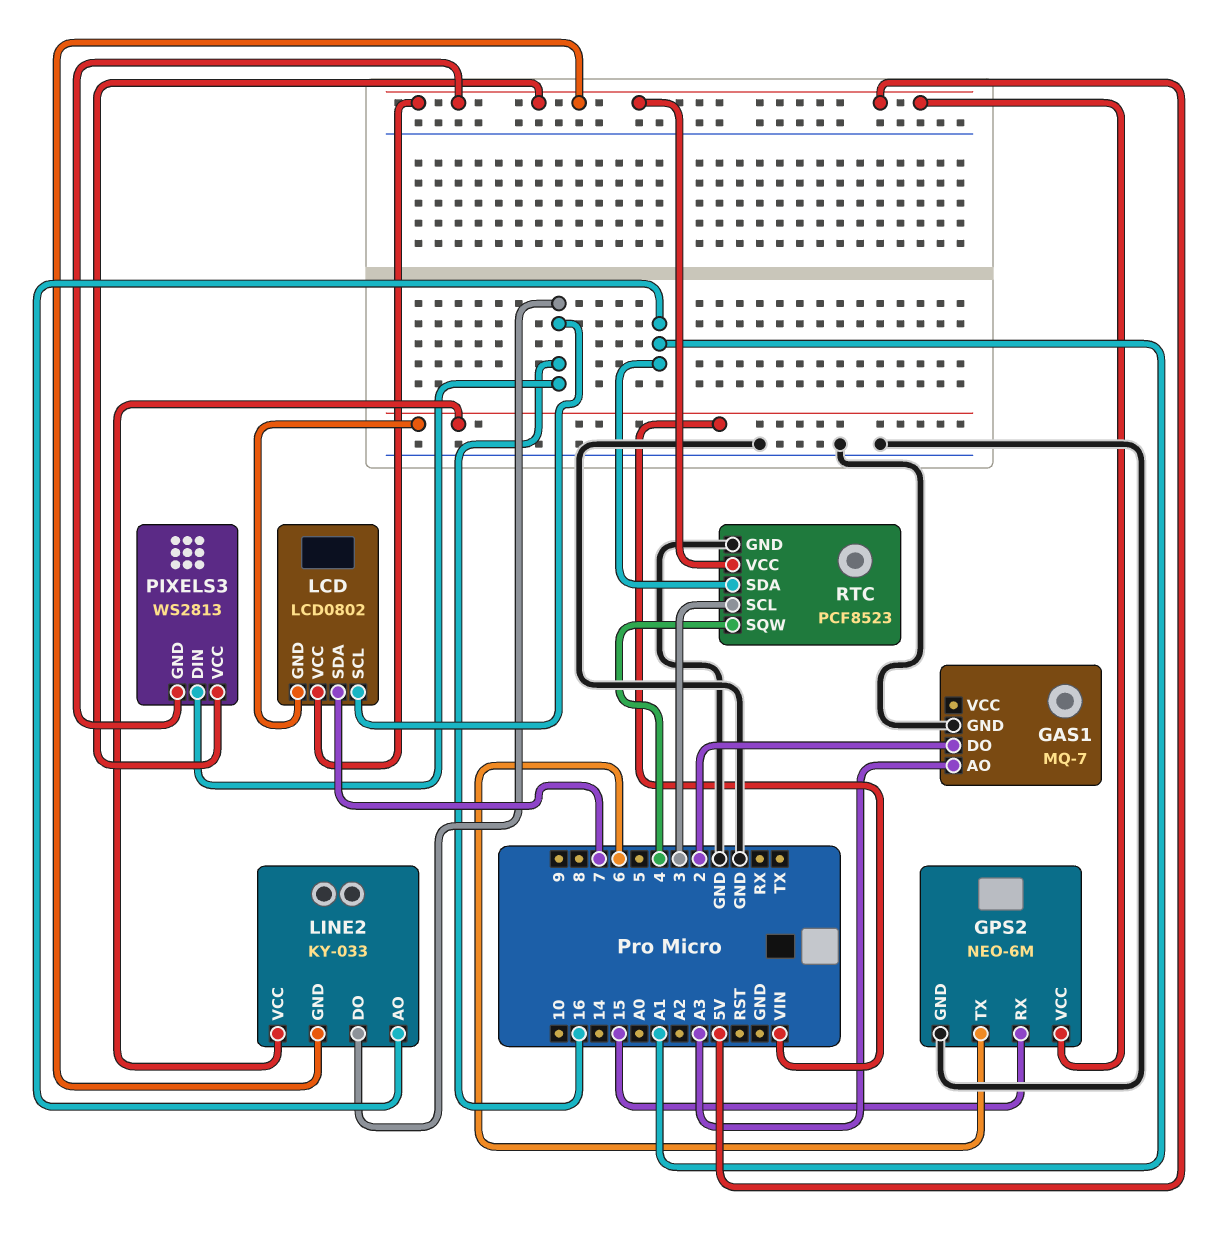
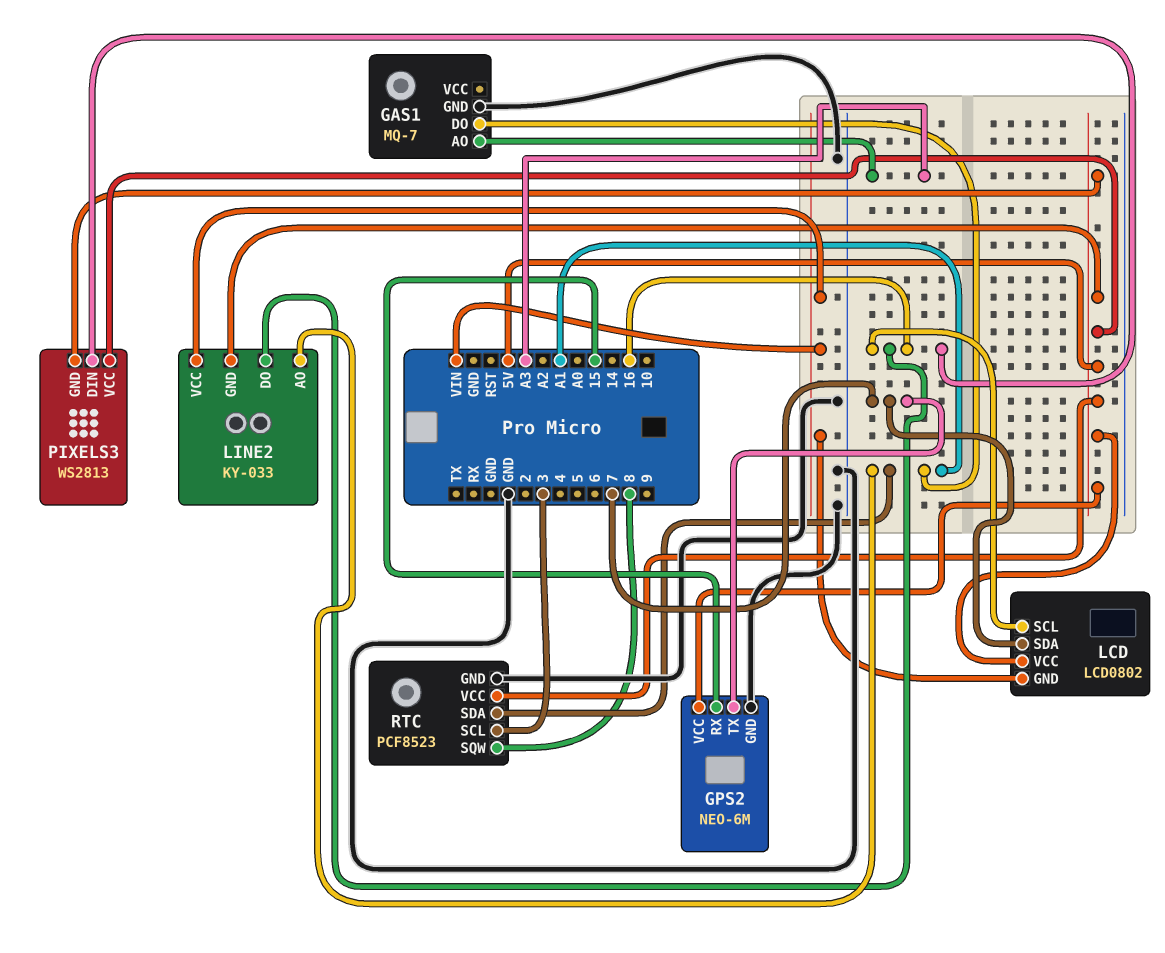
GAS1 pin DO: 2 -> A1
GPS2 pin TX: 6 -> 7
RTC pin SQW: 4 -> 8

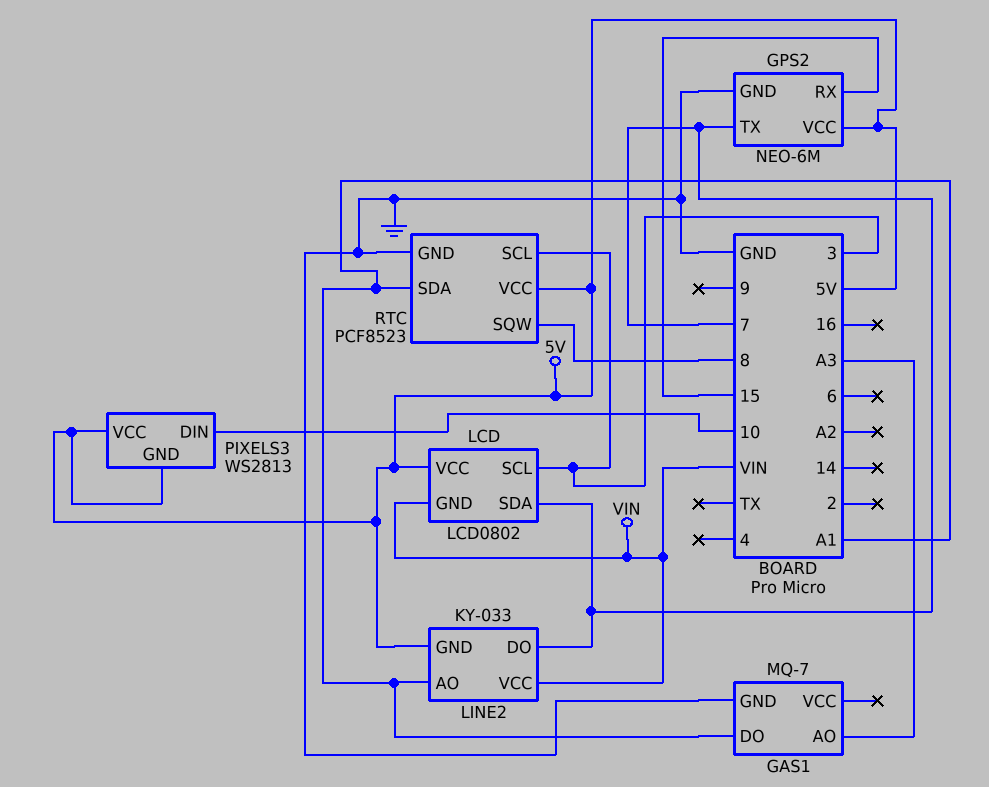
LCD pin SCL: 16 -> 3
LINE2 pin DO: 16 -> 7
PIXELS3 pin DIN: 16 -> 10

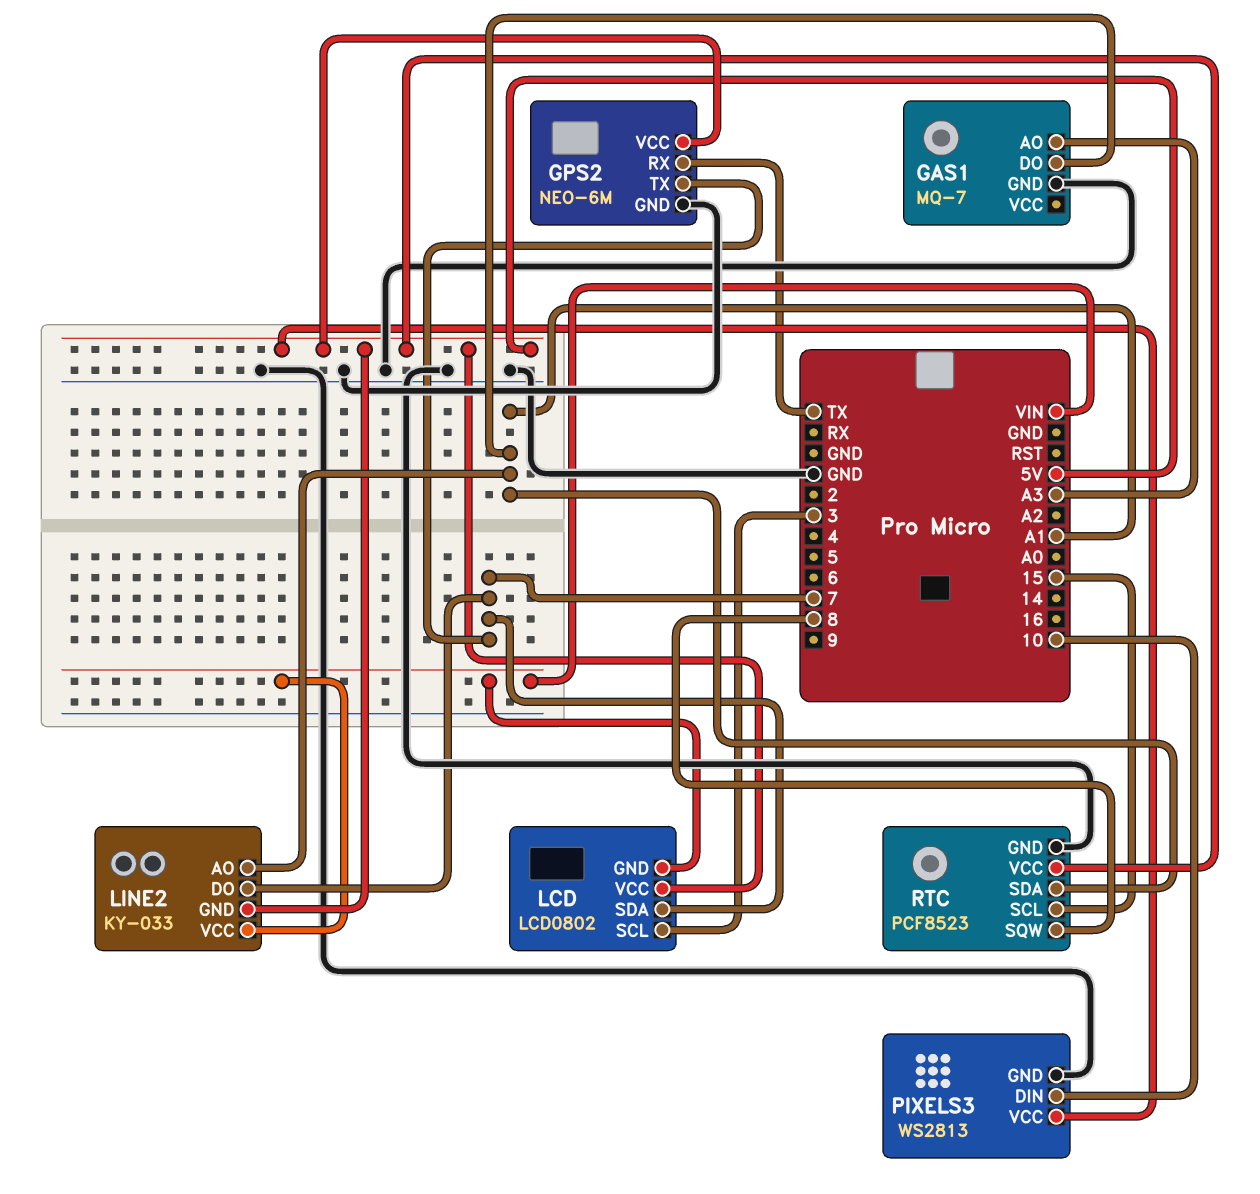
GPS2 pin RX: 15 -> TX
PIXELS3 pin GND: 5V -> GND
RTC pin SCL: 3 -> 15

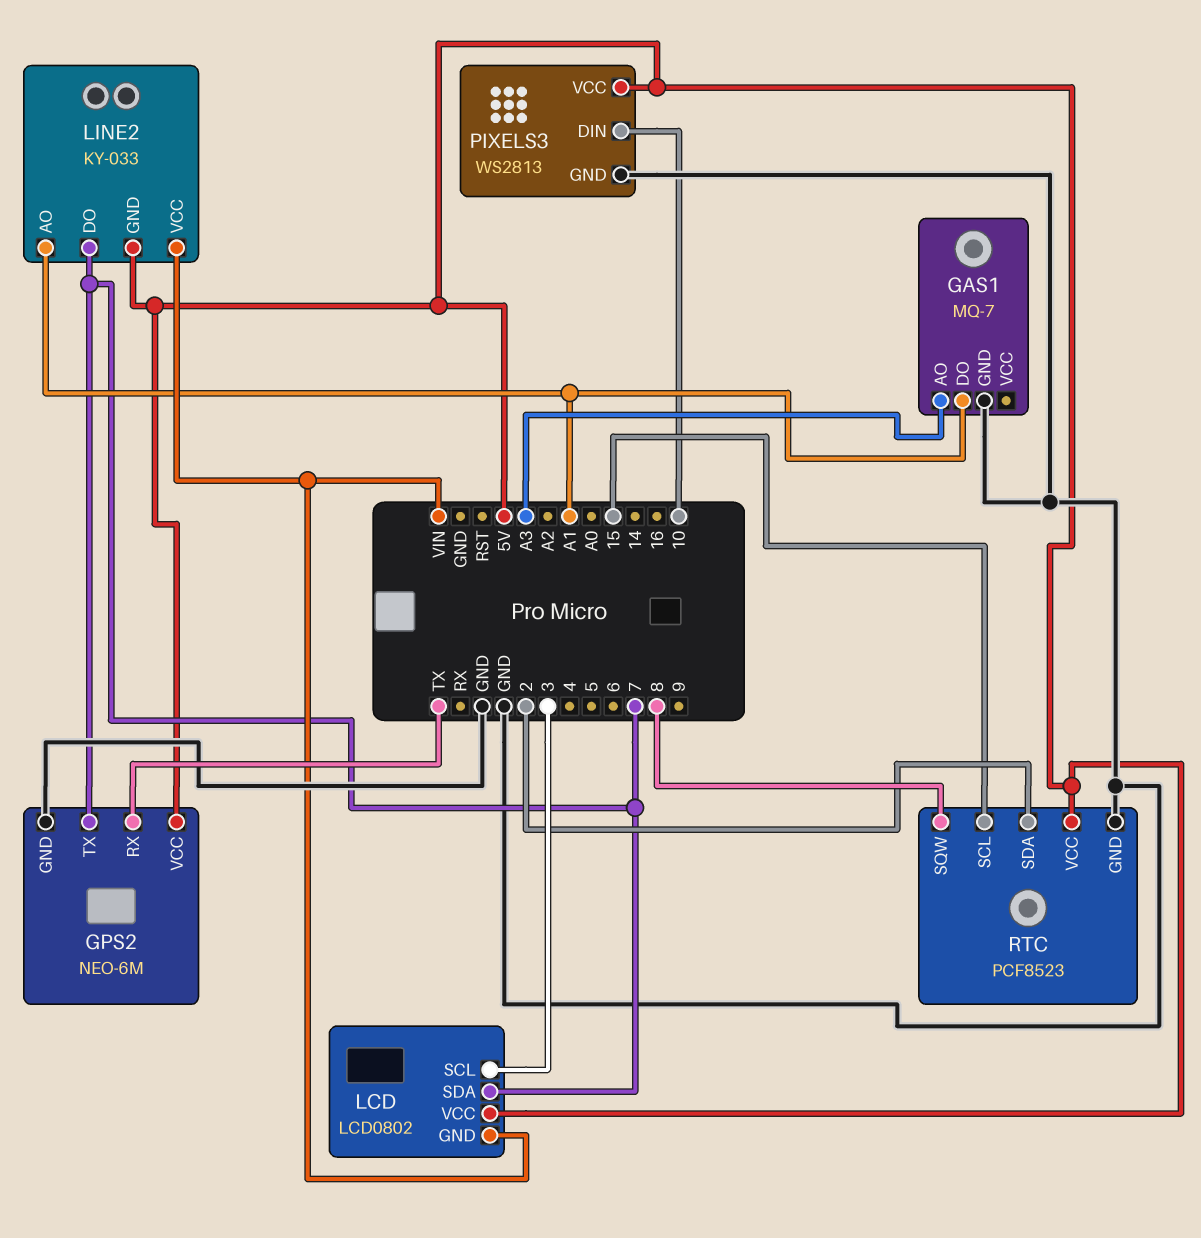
RTC pin SDA: A1 -> 2

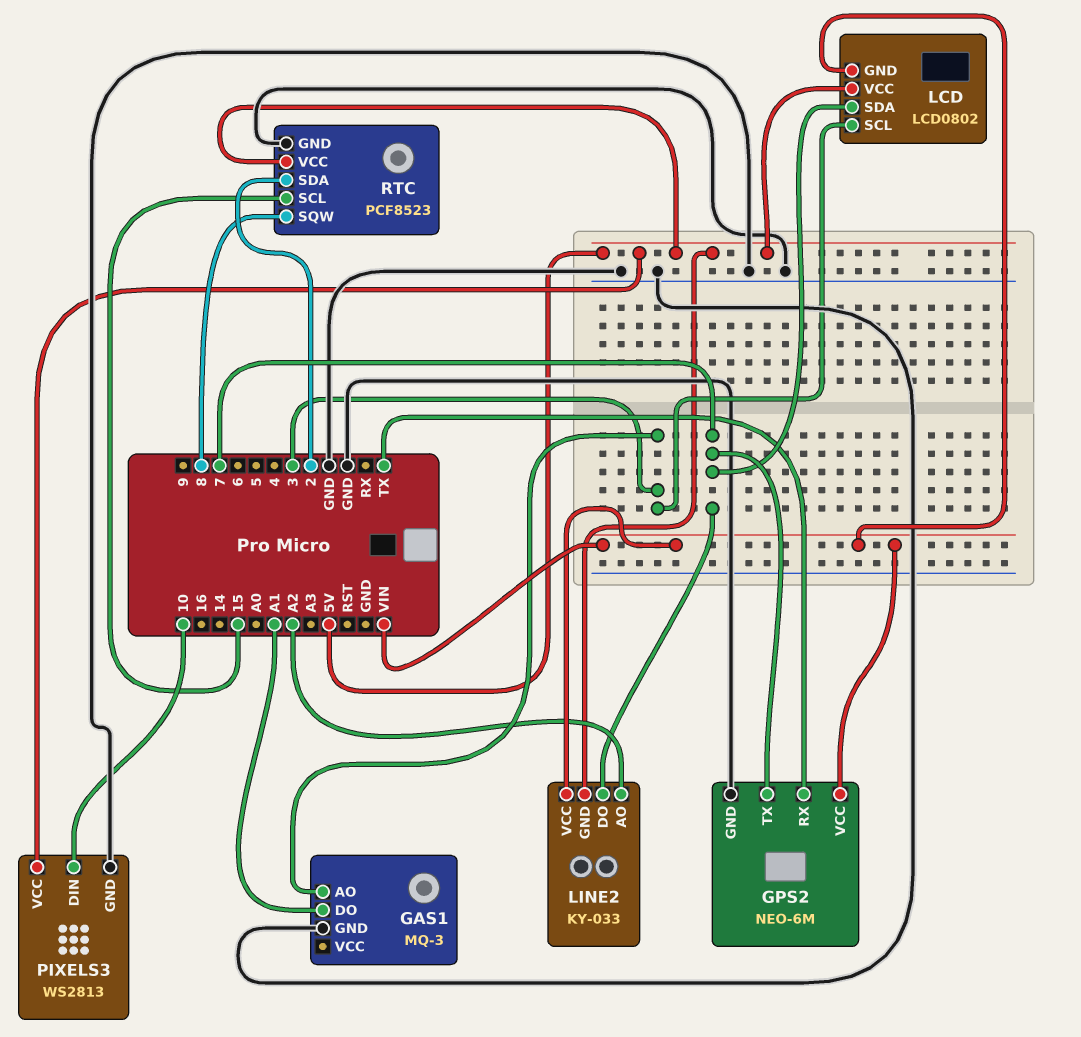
GAS1: MQ-7 -> MQ-3
GAS1 pin AO: A3 -> 3
GPS2 pin VCC: 5V -> VIN
LINE2 pin AO: A1 -> A2

